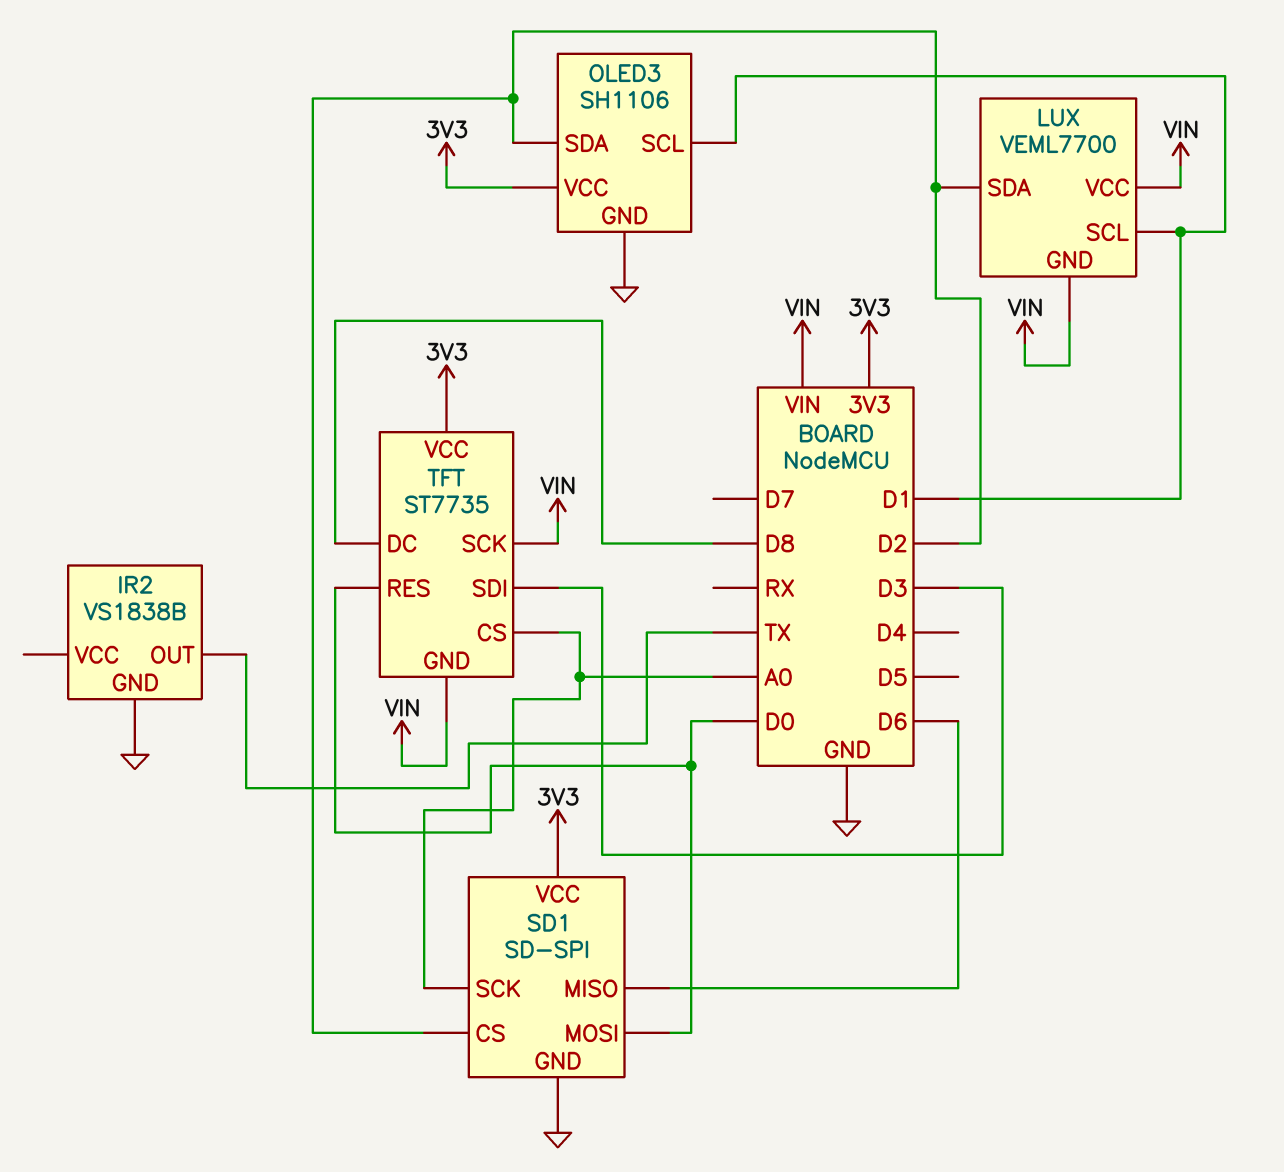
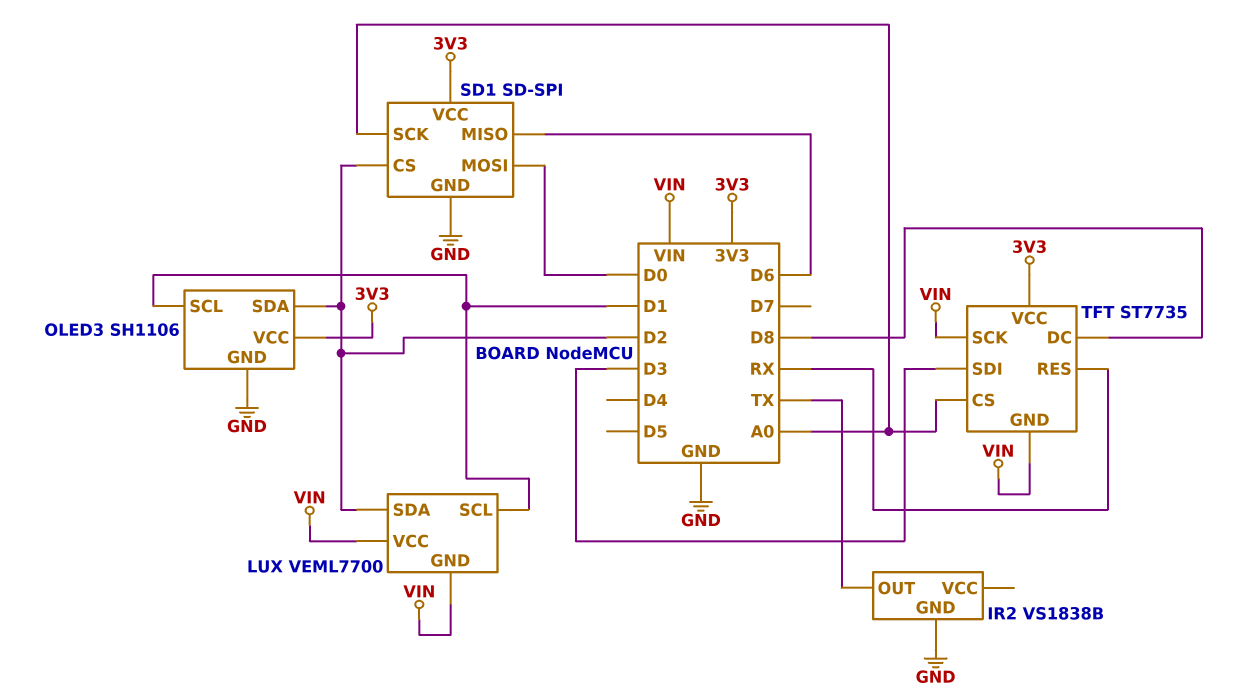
TFT pin RES: D0 -> RX

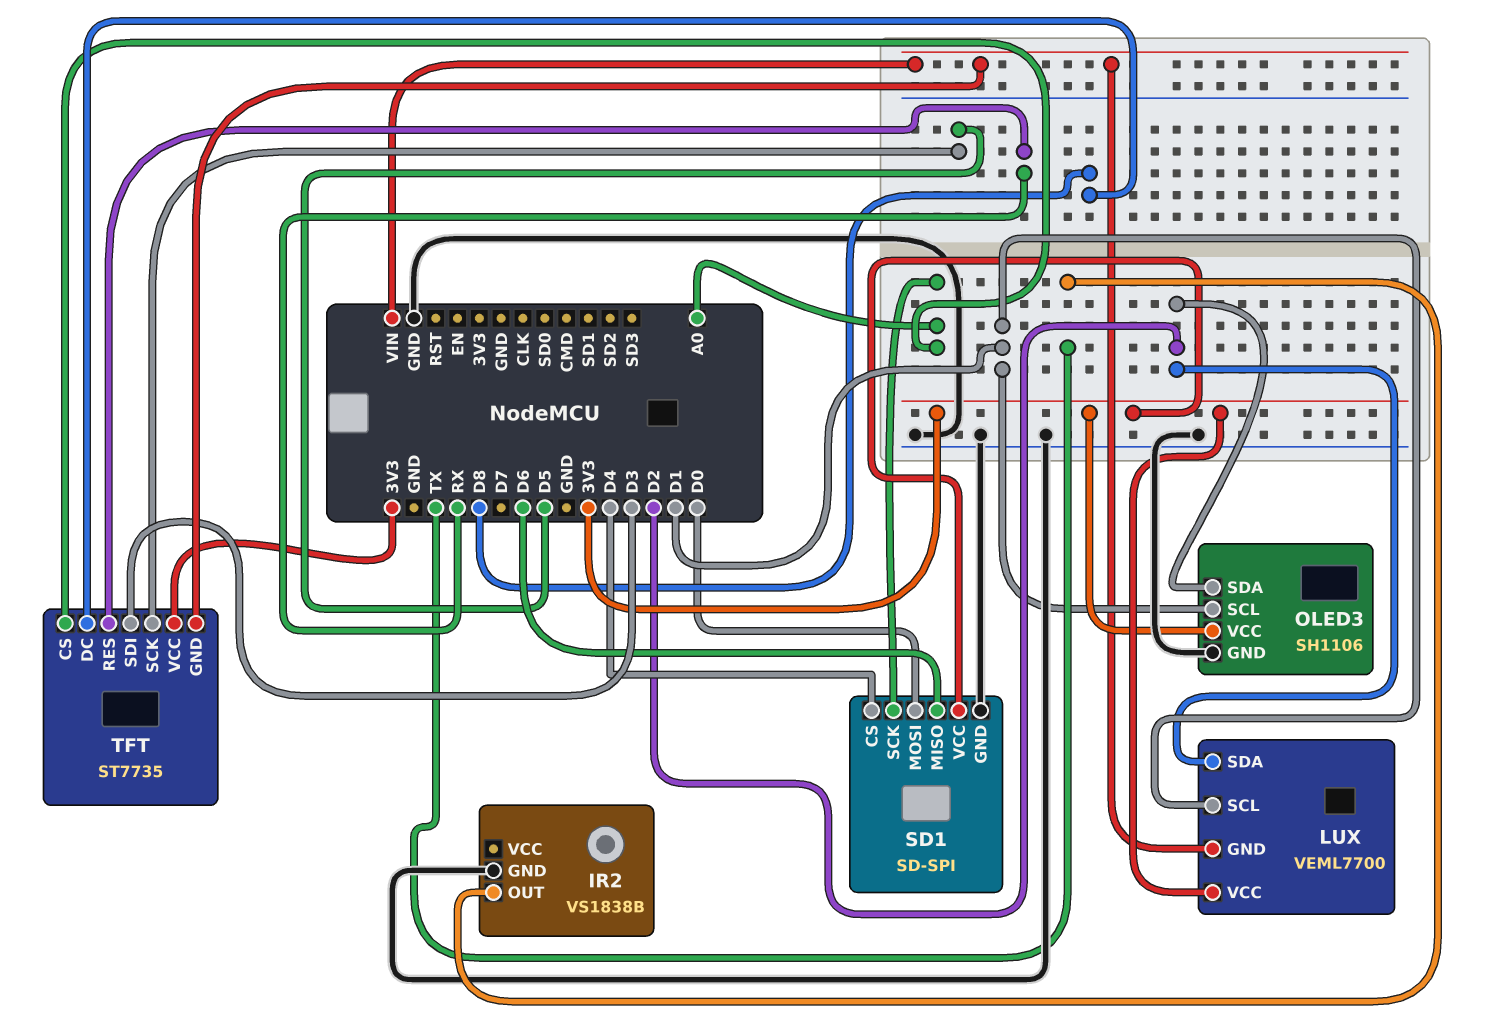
LUX pin VCC: VIN -> 3V3
SD1 pin CS: D2 -> D4
TFT pin SCK: VIN -> D5

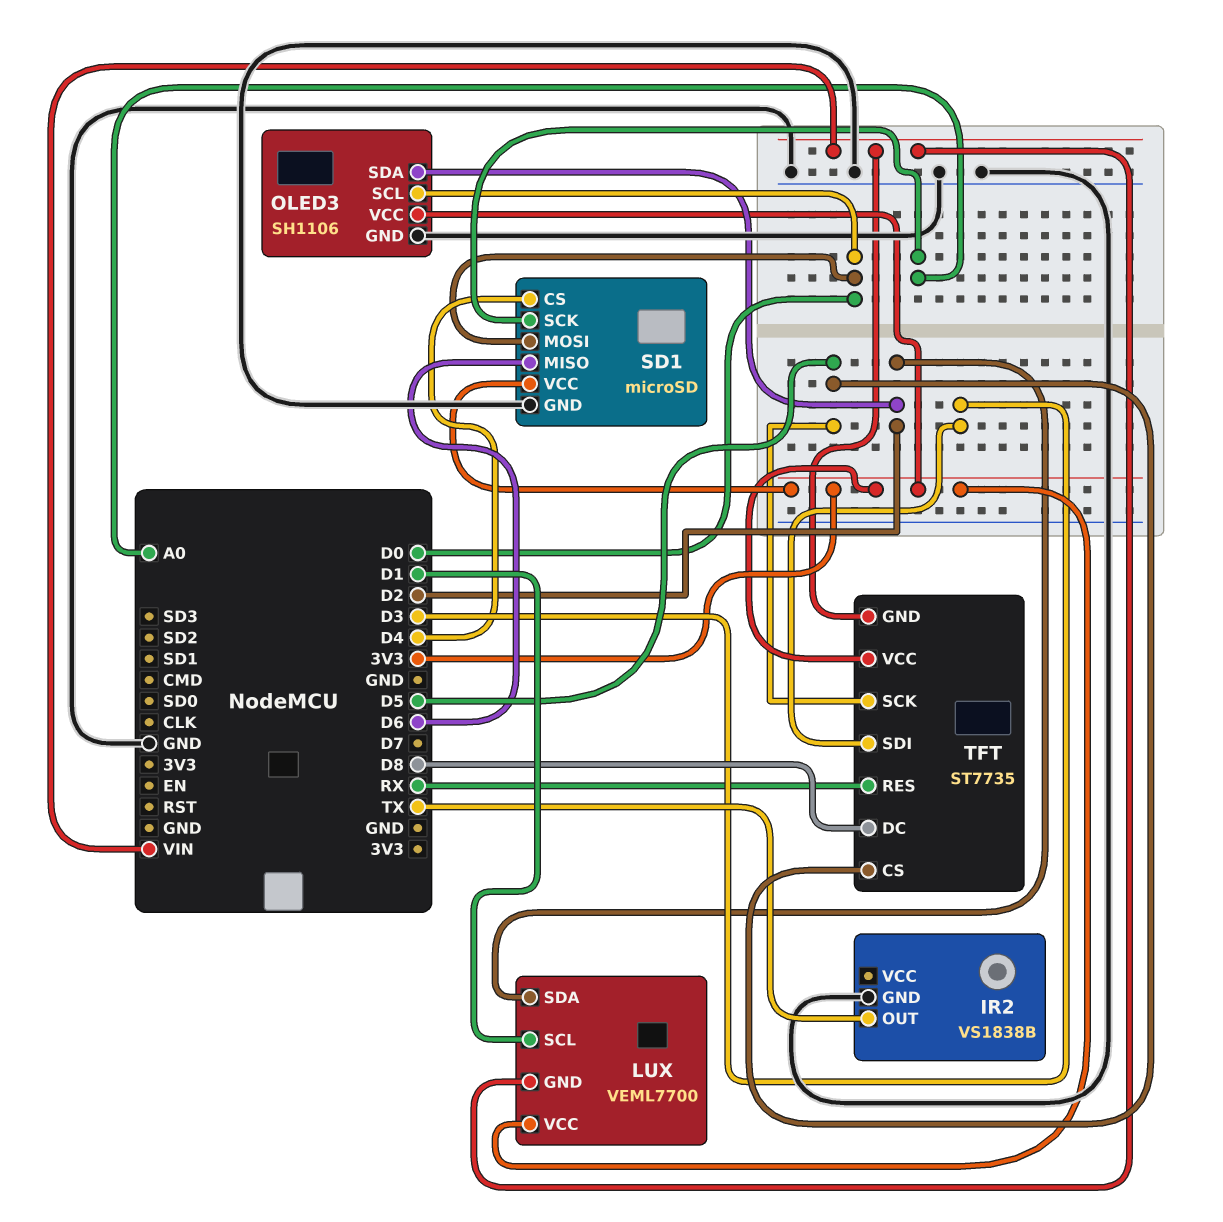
OLED3 pin SCL: D1 -> D0
SD1: SD-SPI -> microSD
TFT pin CS: A0 -> D5

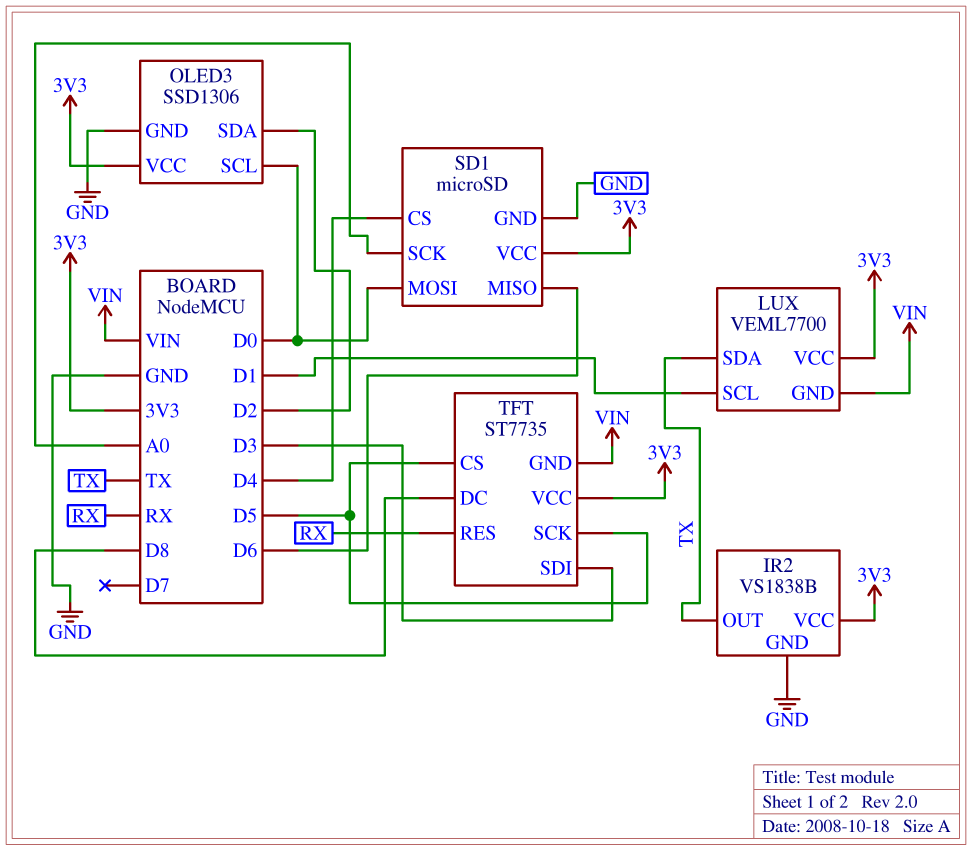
IR2 pin VCC: none -> 3V3
LUX pin SDA: D2 -> TX
OLED3: SH1106 -> SSD1306

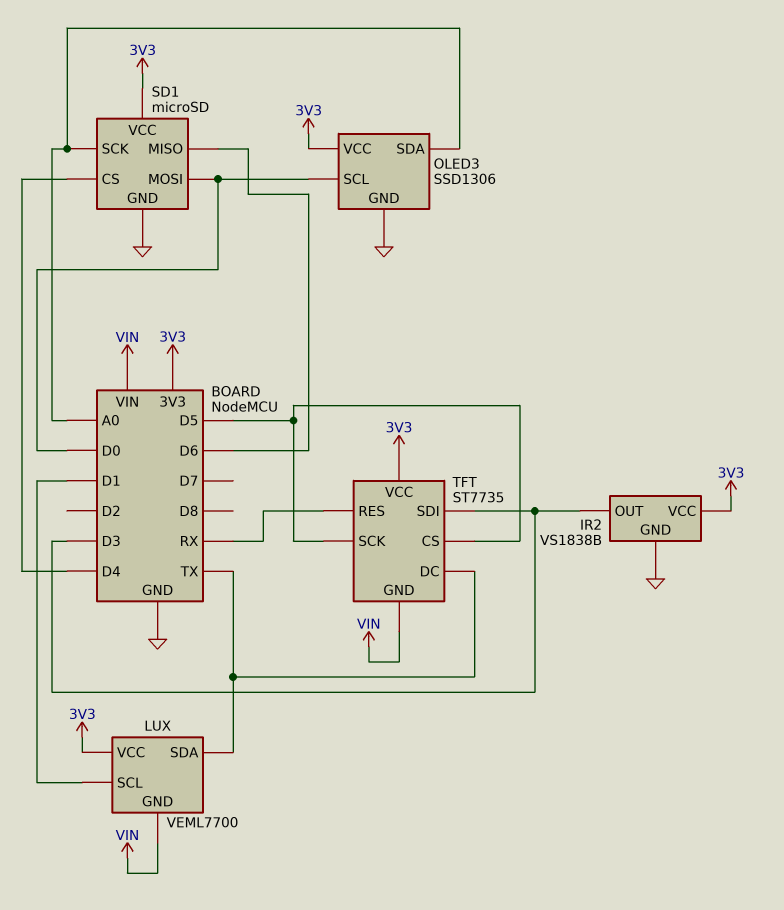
IR2 pin OUT: TX -> D3
OLED3 pin SDA: D2 -> A0
TFT pin DC: D8 -> TX

